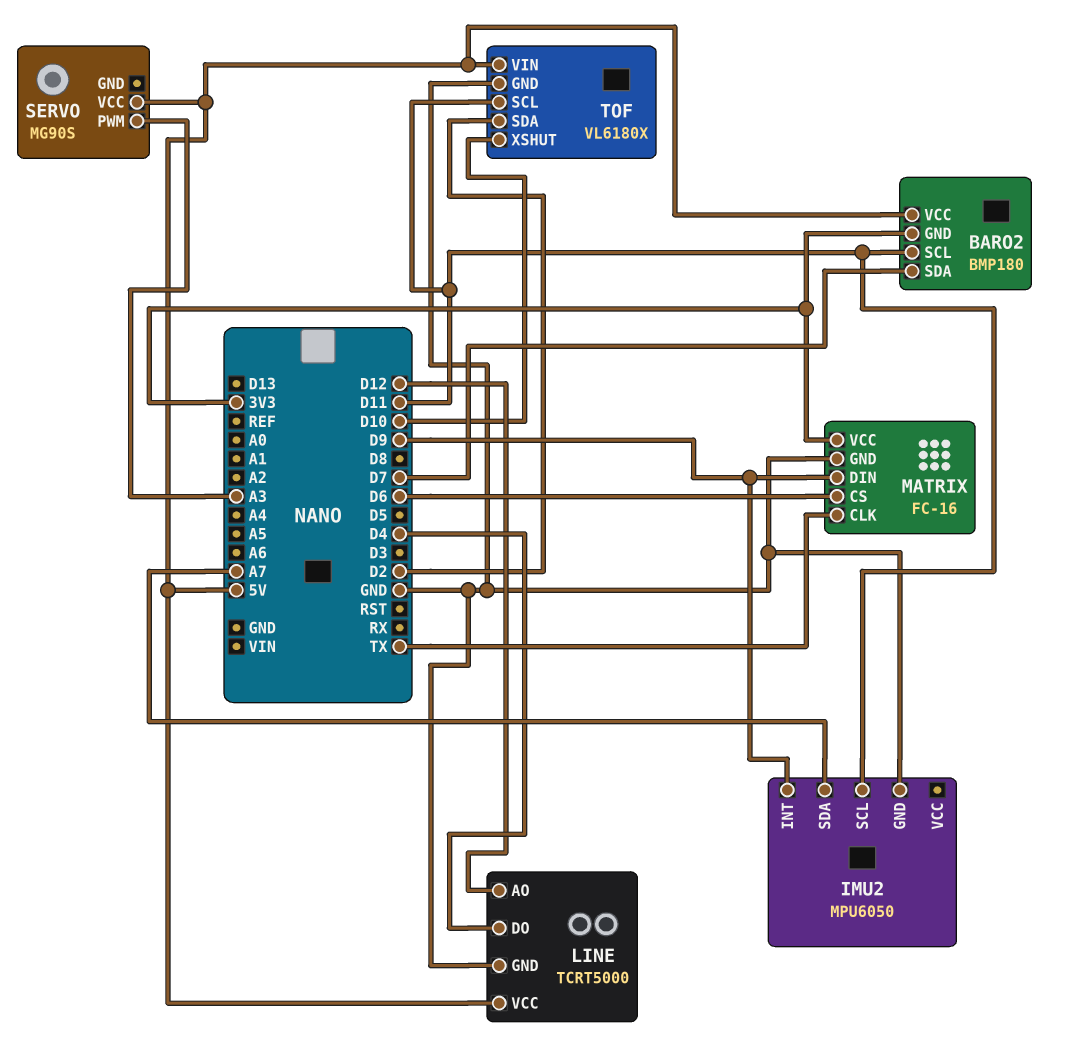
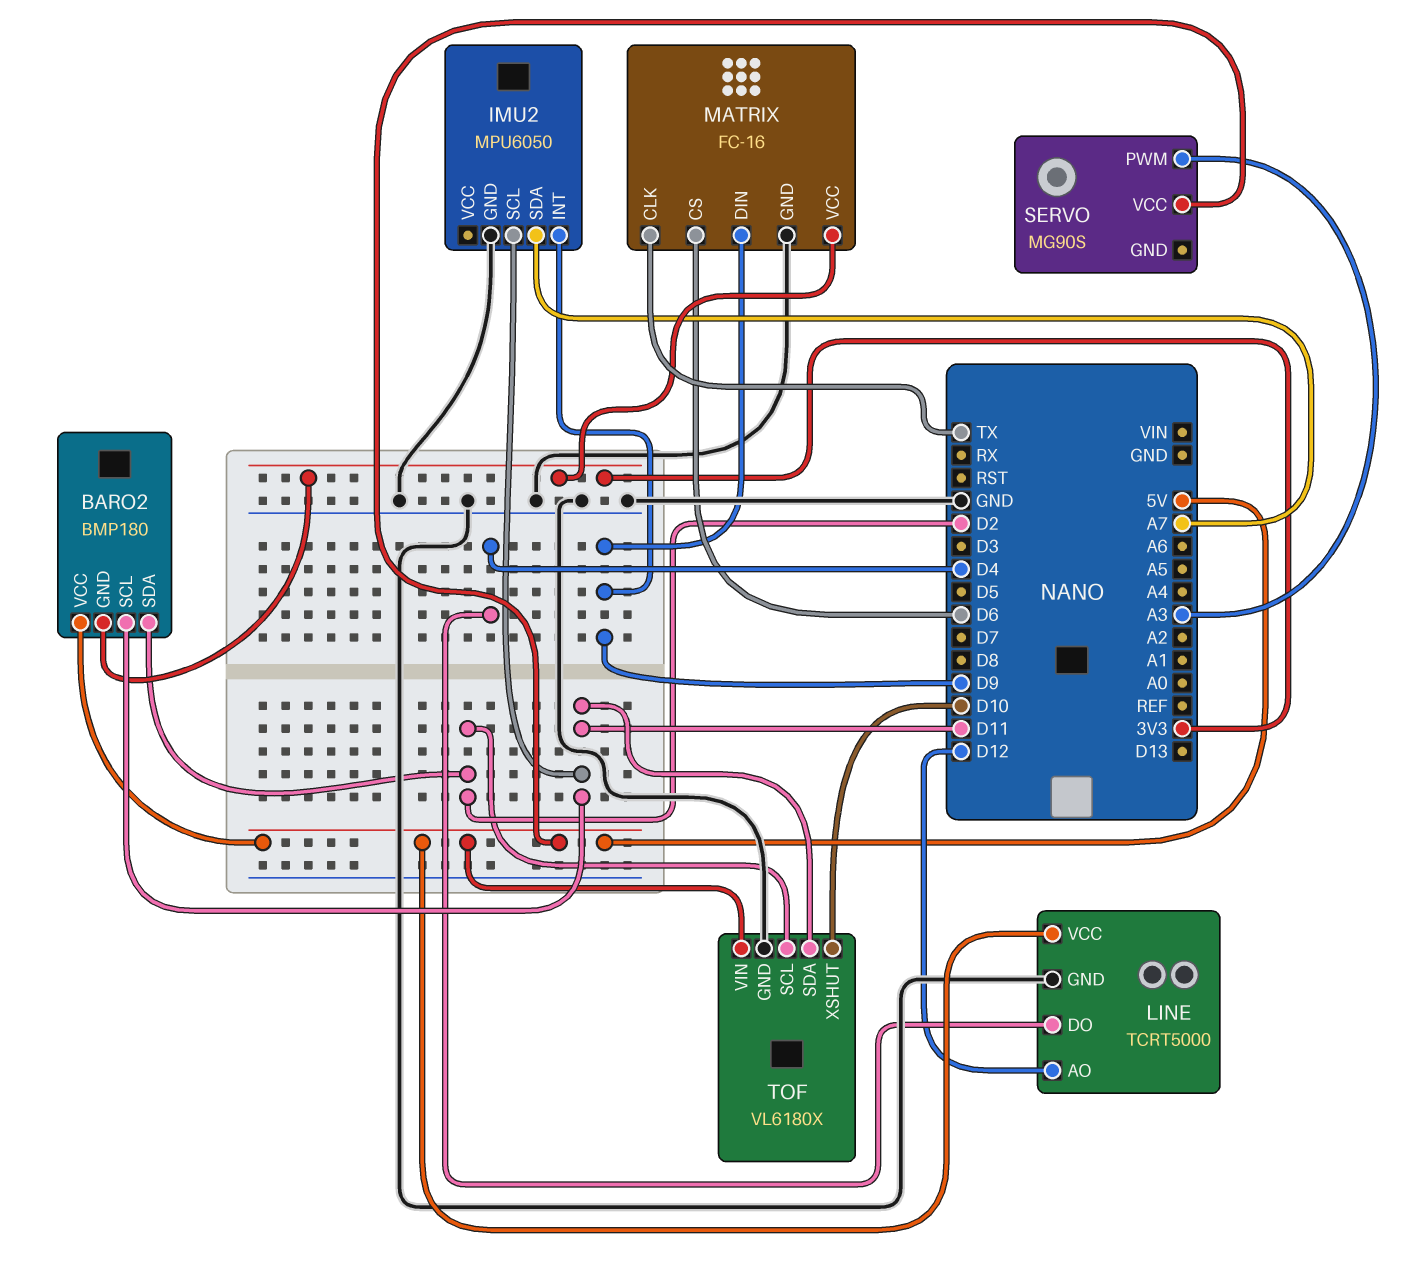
BARO2 pin SDA: D7 -> D2
TOF pin SCL: D11 -> D2
TOF pin SDA: D2 -> D11

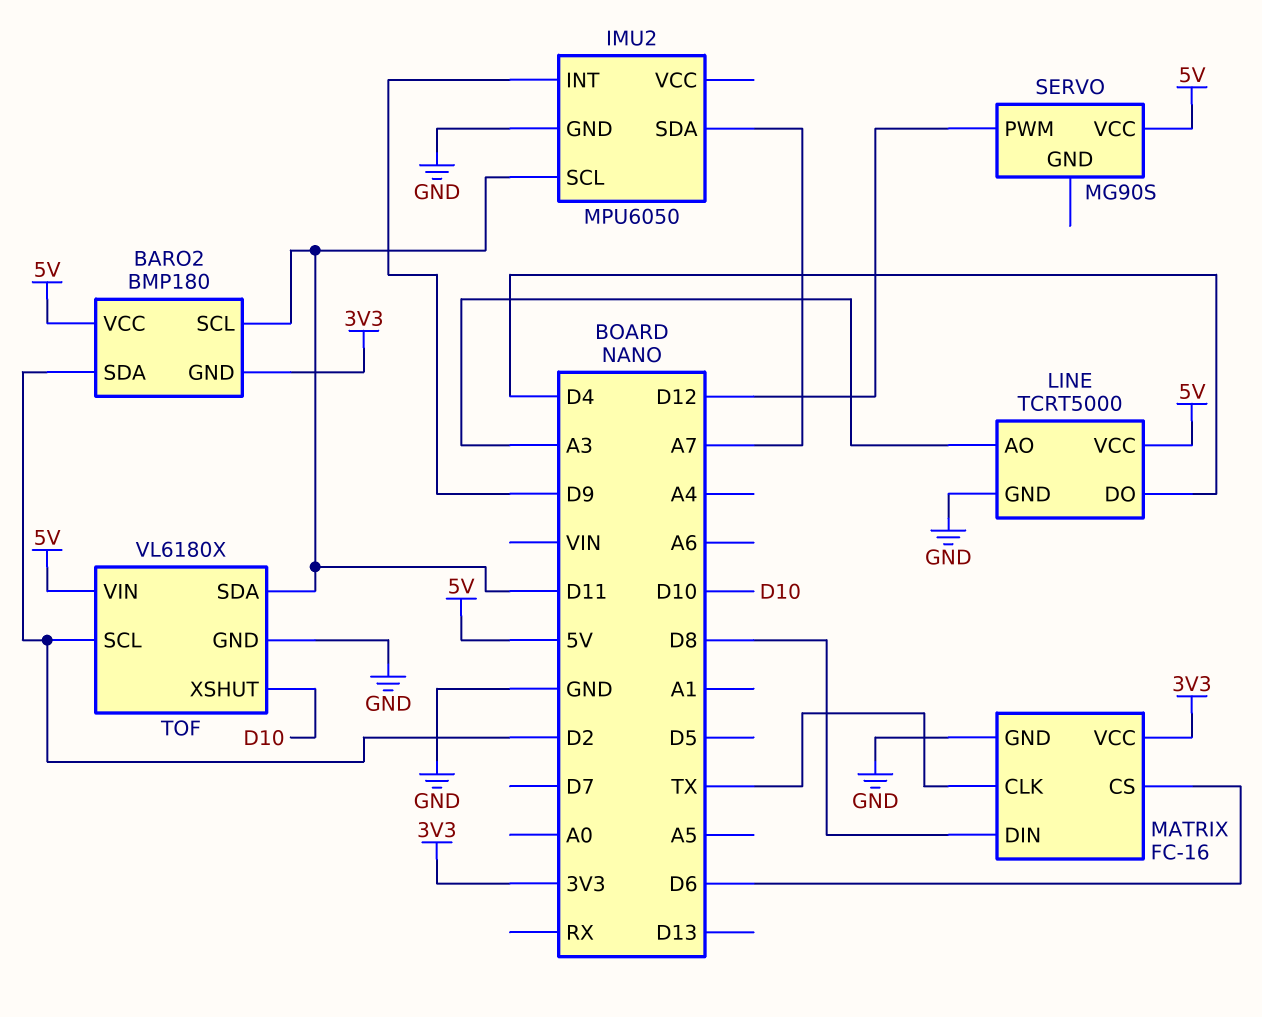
LINE pin AO: D12 -> A3
MATRIX pin DIN: D9 -> D8
SERVO pin PWM: A3 -> D12

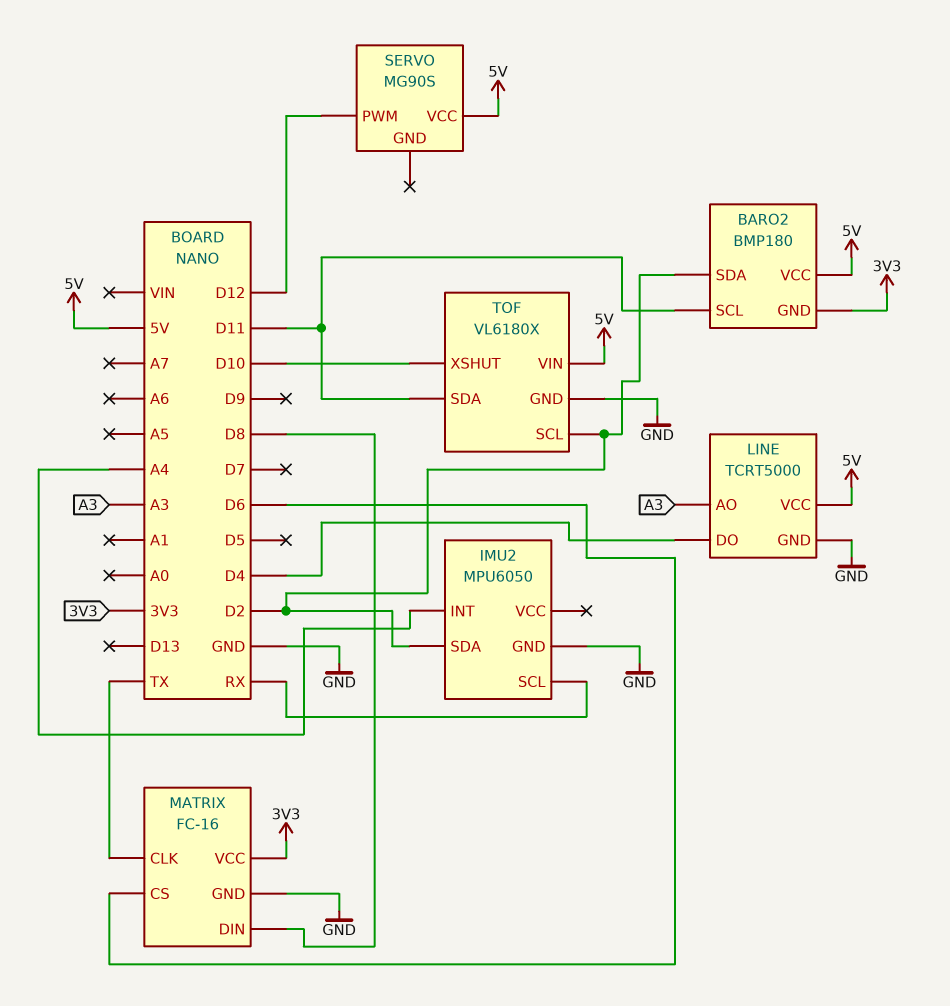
IMU2 pin INT: D9 -> A4
IMU2 pin SCL: D11 -> RX
IMU2 pin SDA: A7 -> D2

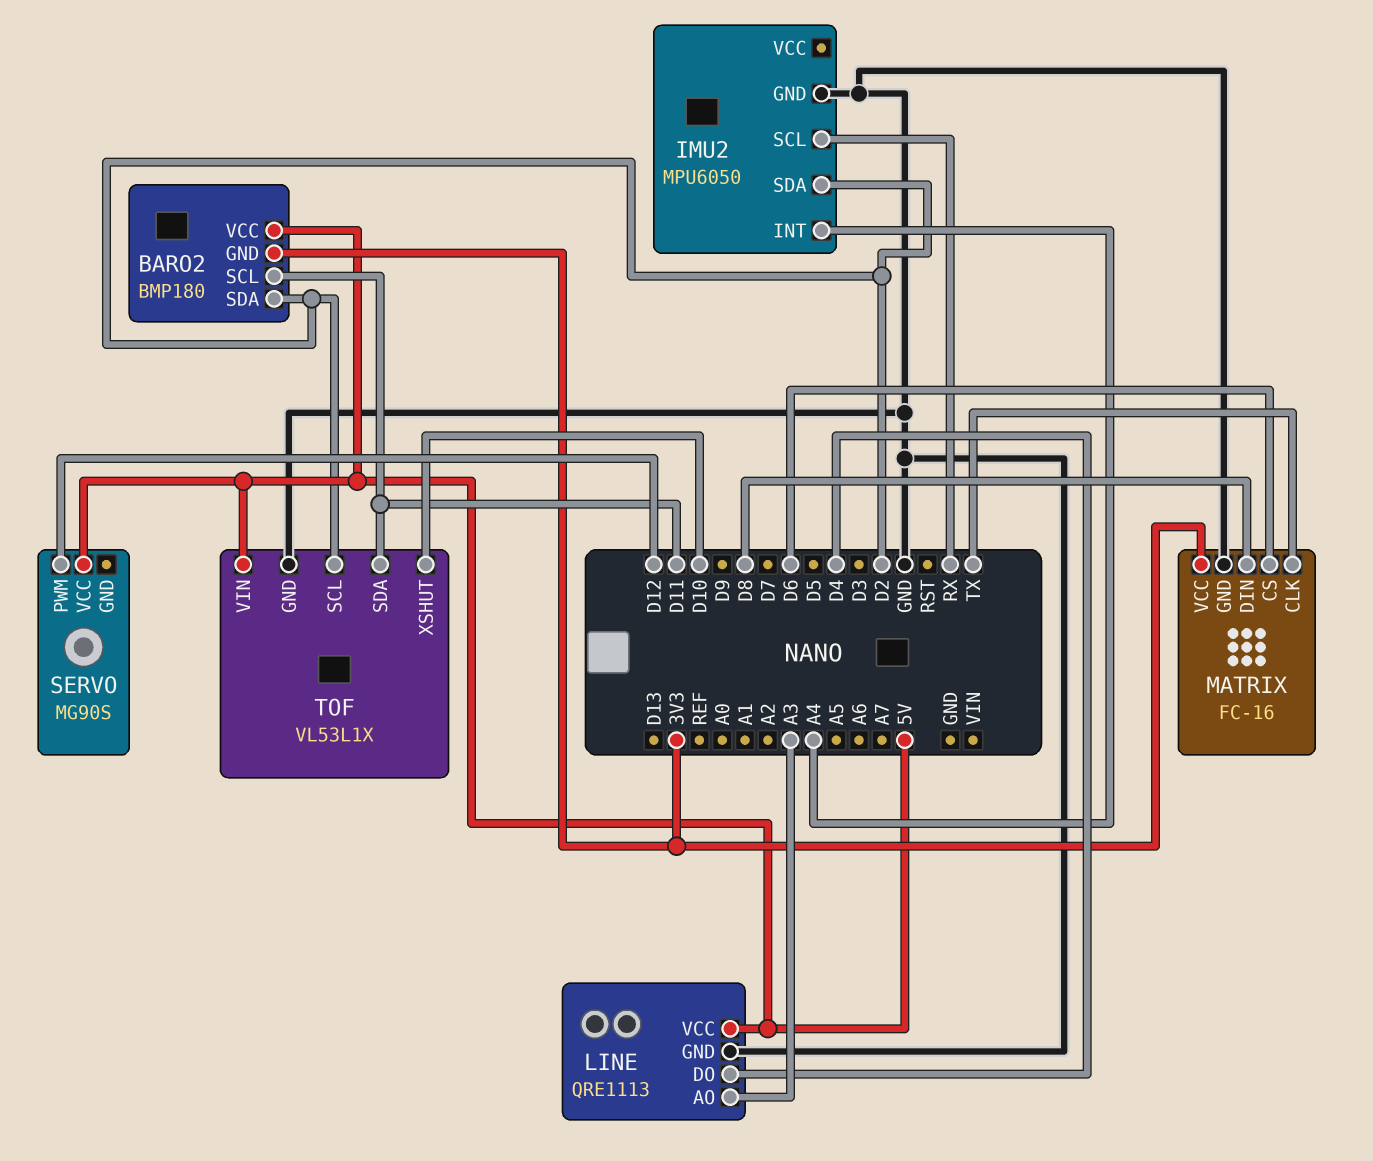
LINE: TCRT5000 -> QRE1113
TOF: VL6180X -> VL53L1X

